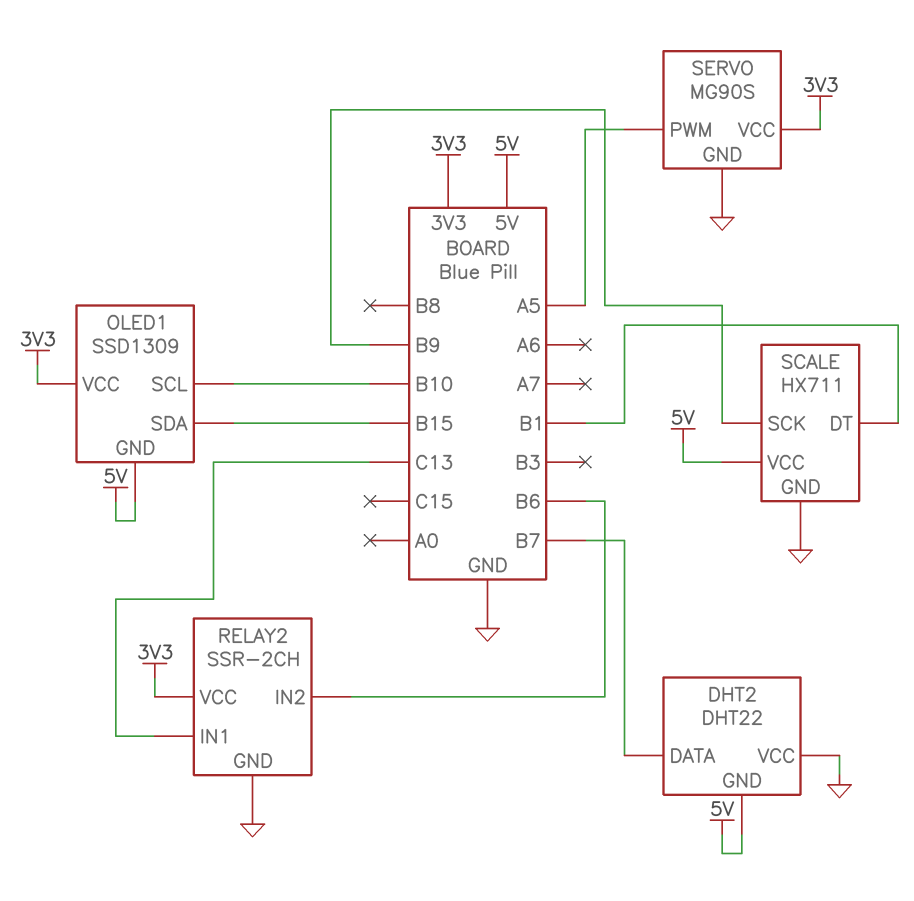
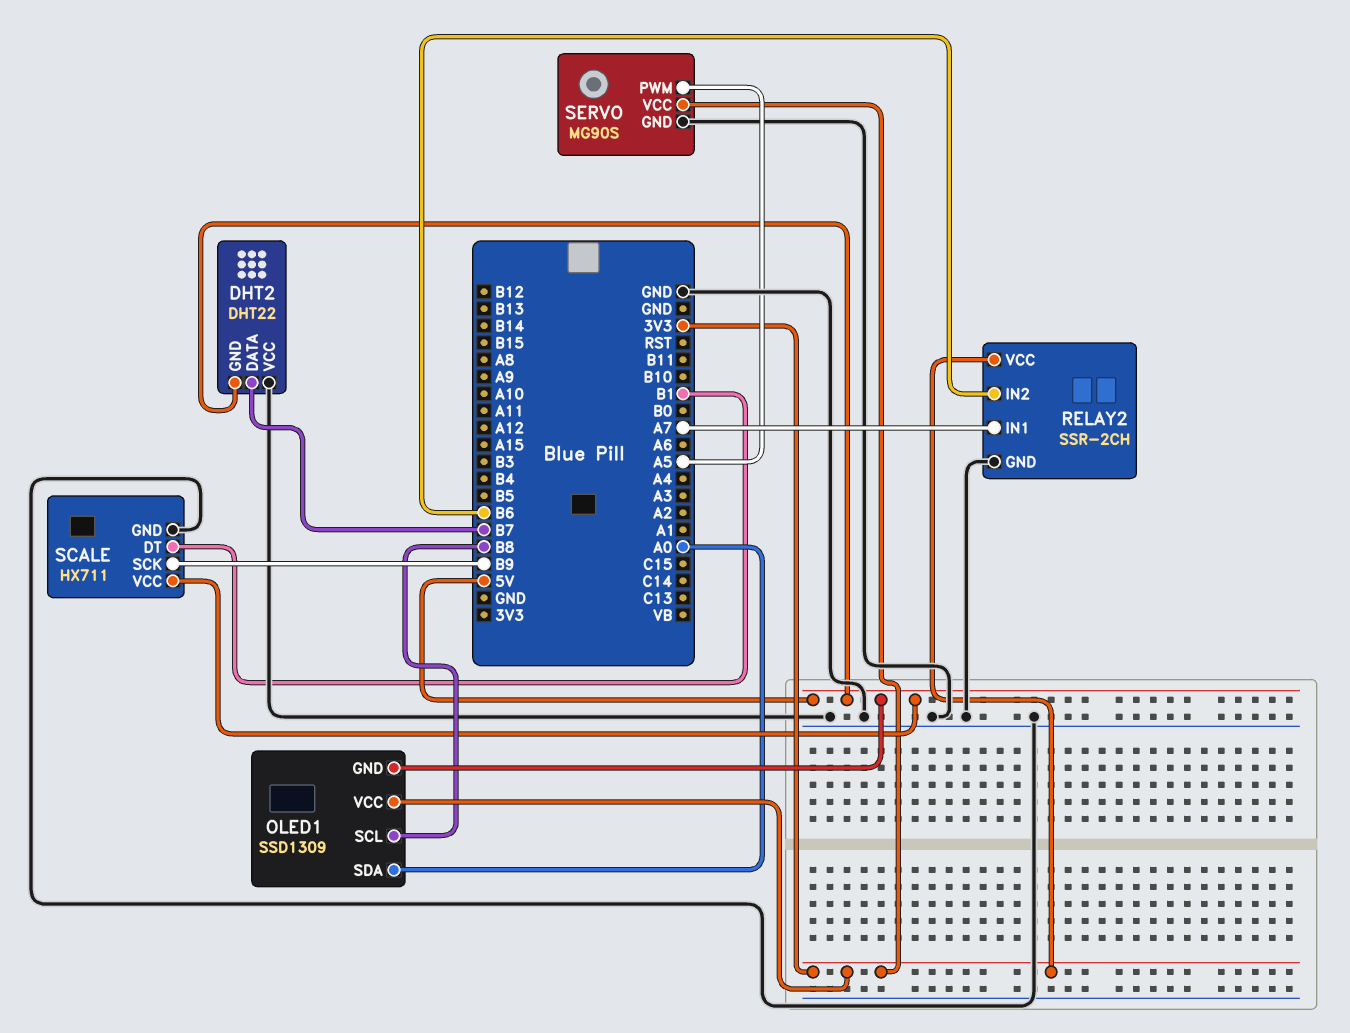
OLED1 pin SCL: B10 -> B8
OLED1 pin SDA: B15 -> A0
RELAY2 pin IN1: C13 -> A7

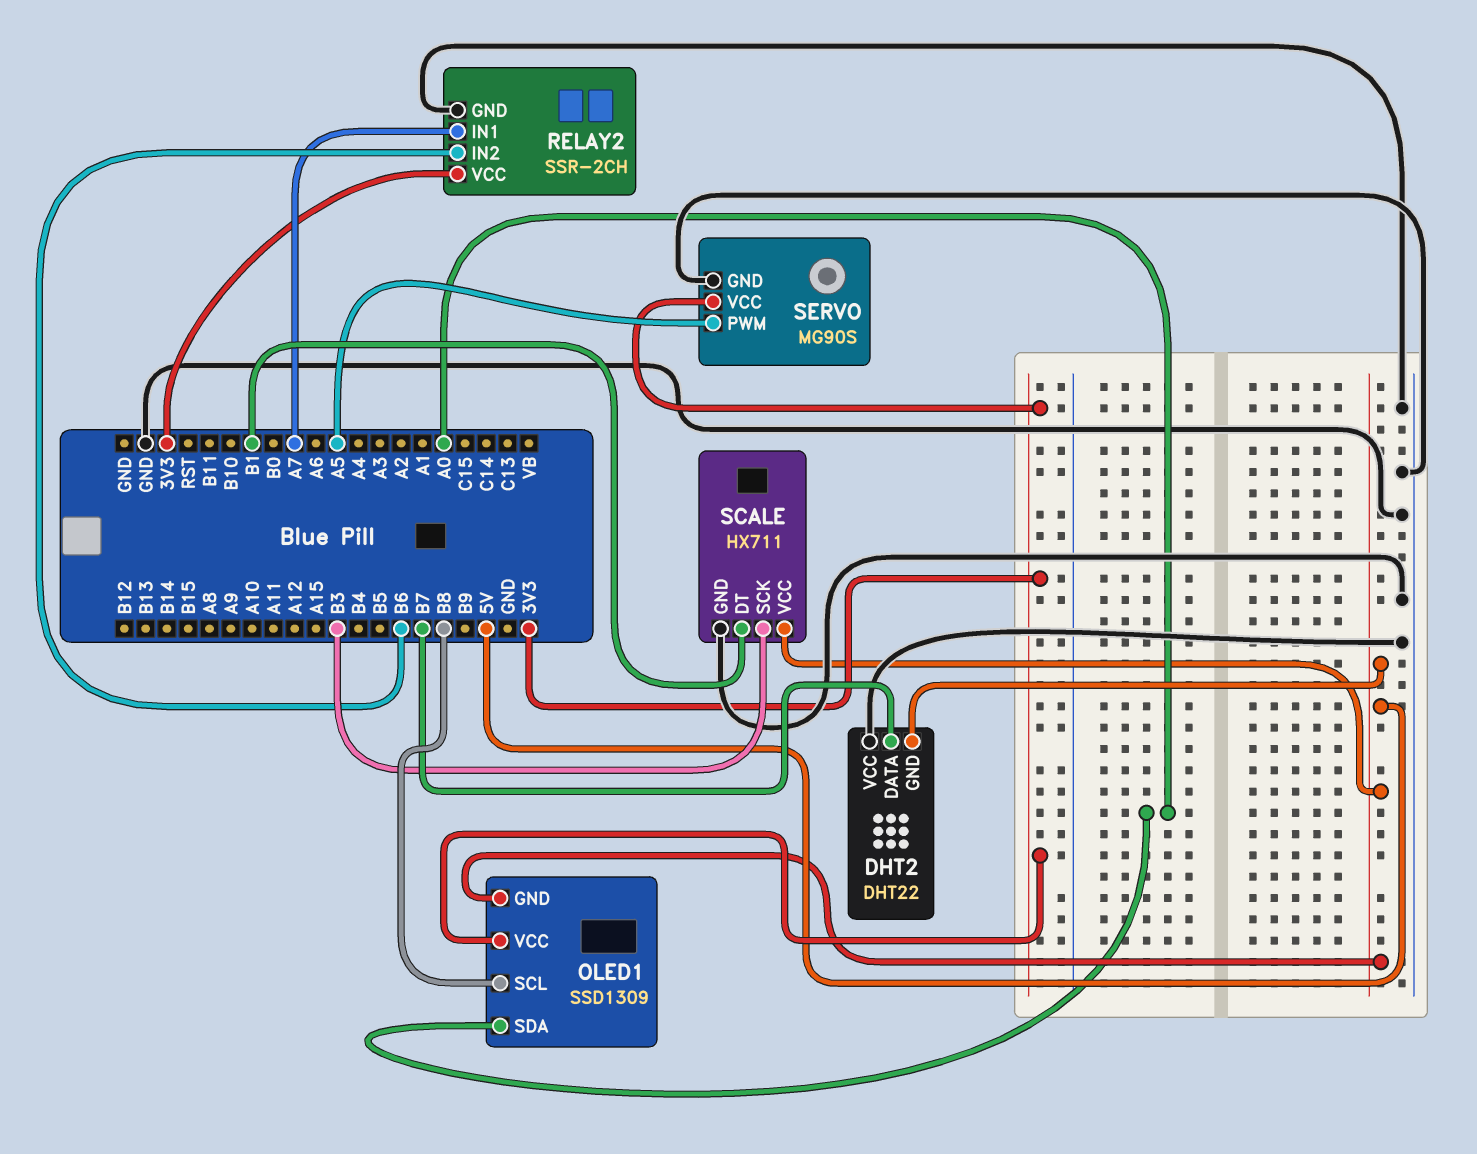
SCALE pin SCK: B9 -> B3

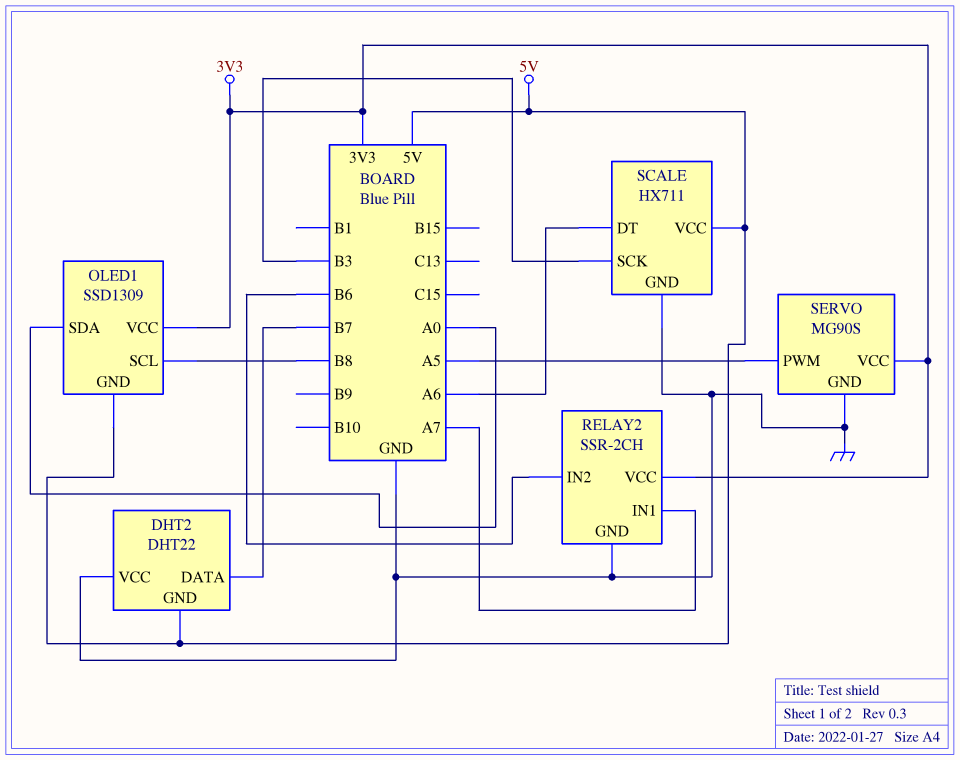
SCALE pin DT: B1 -> A6

